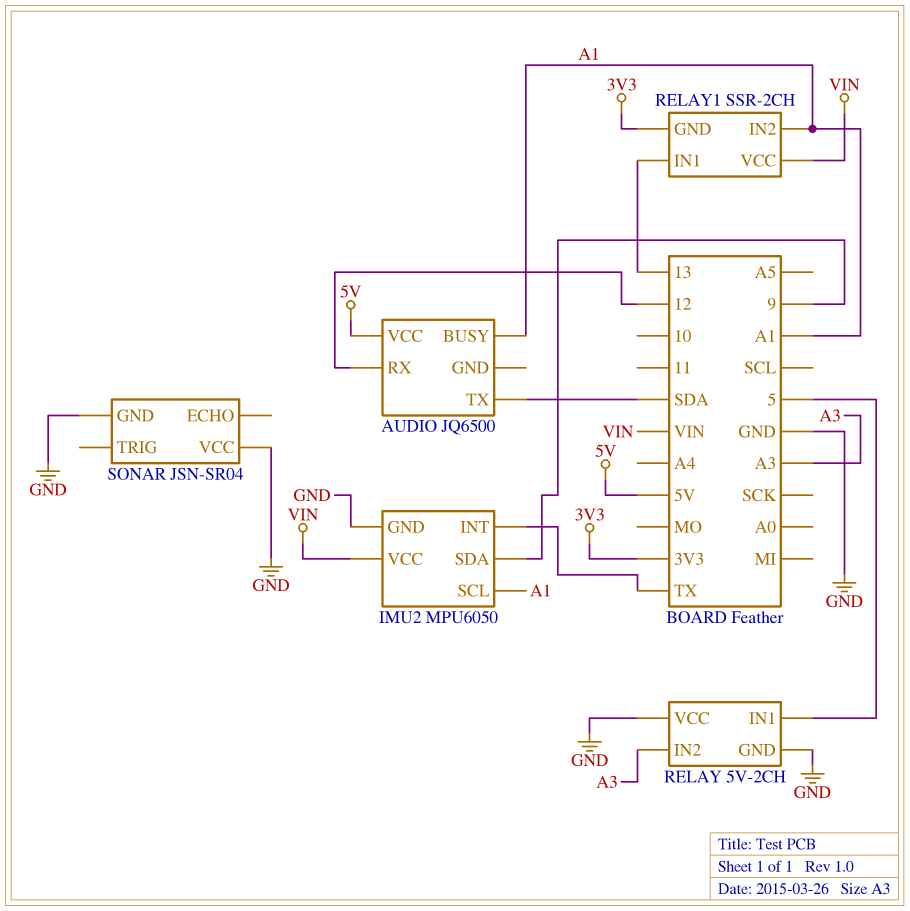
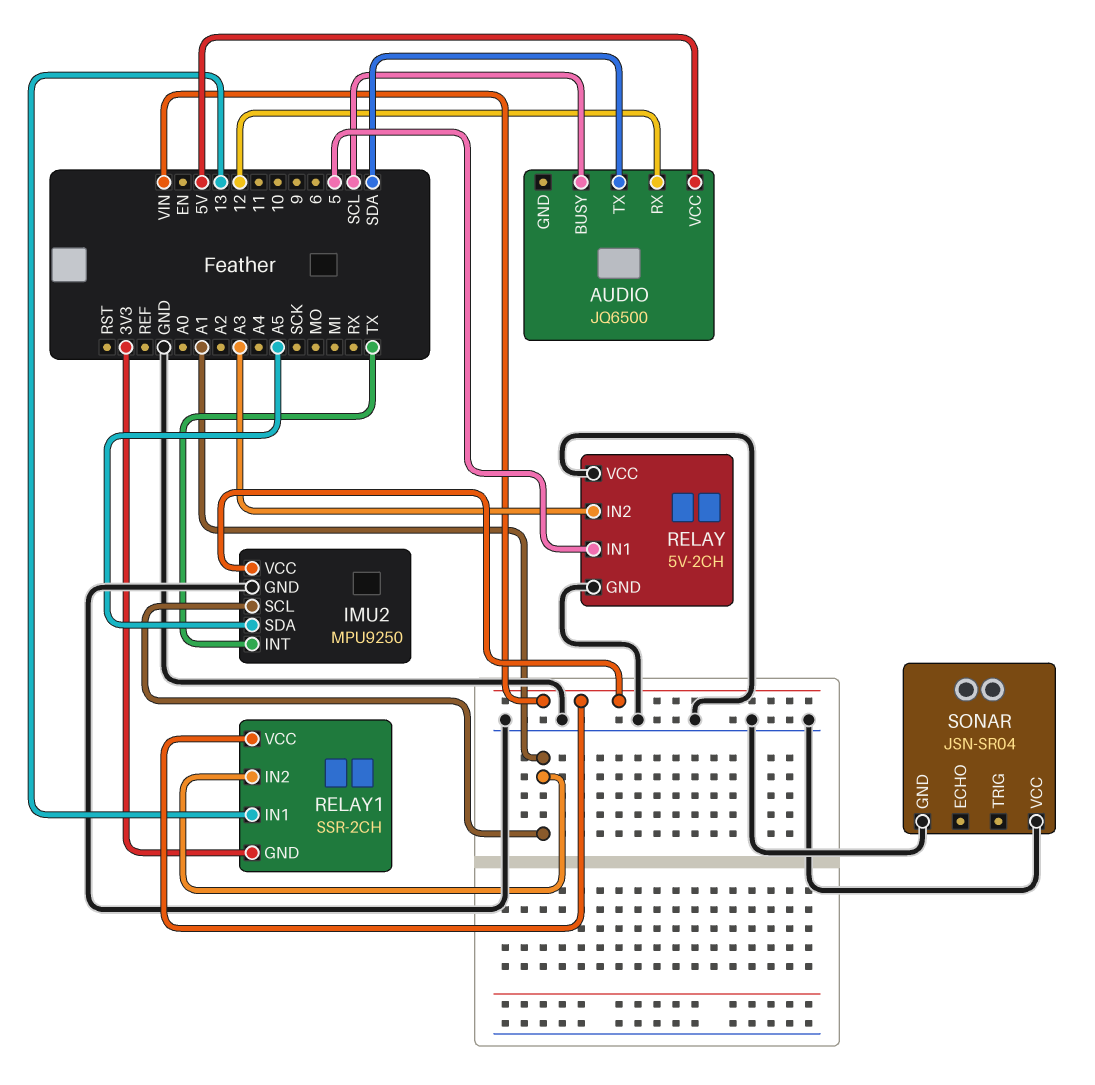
AUDIO pin BUSY: A1 -> SCL
IMU2: MPU6050 -> MPU9250
IMU2 pin SDA: 9 -> A5

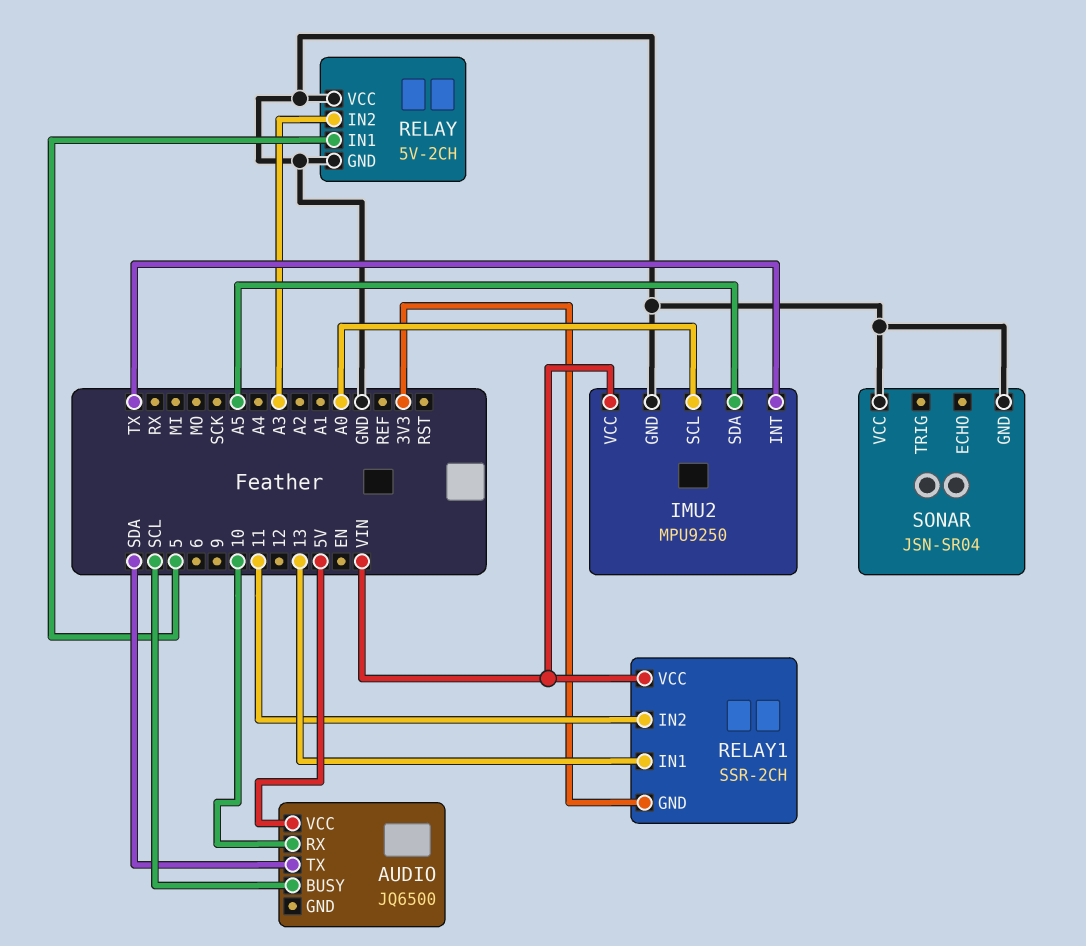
AUDIO pin RX: 12 -> 10
IMU2 pin SCL: A1 -> A0
RELAY1 pin IN2: A1 -> 11

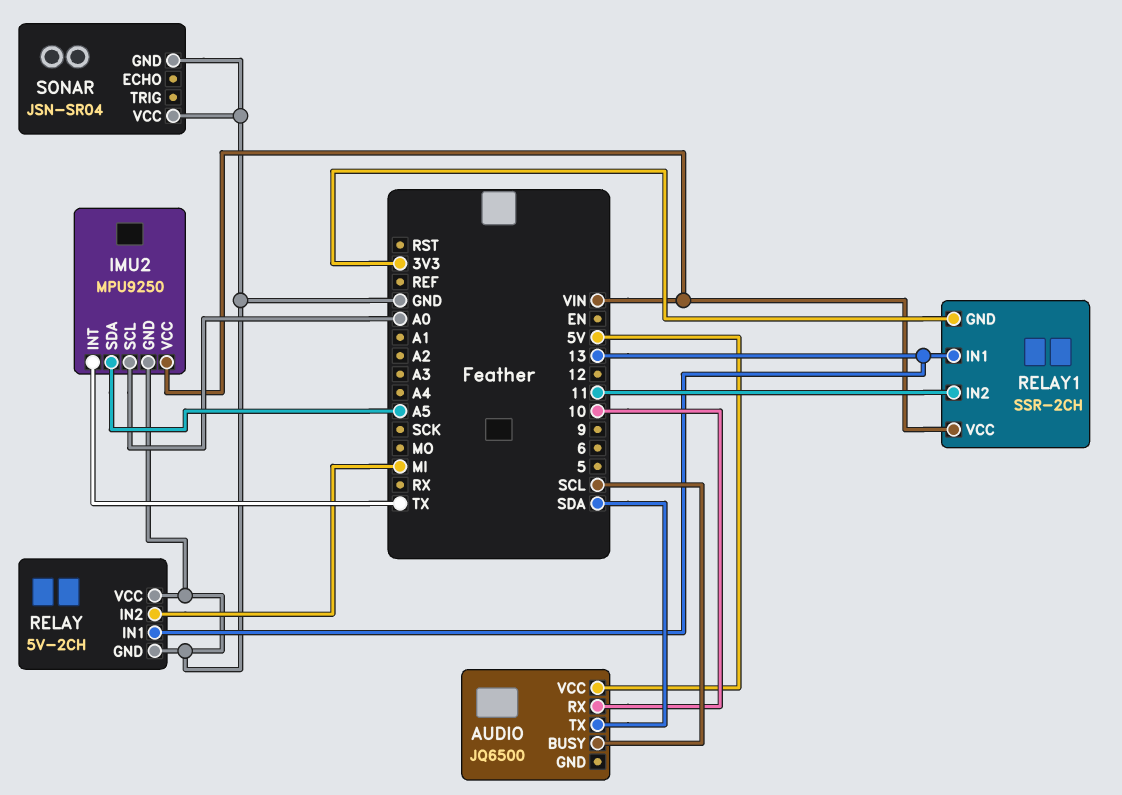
RELAY pin IN1: 5 -> 13
RELAY pin IN2: A3 -> MI

